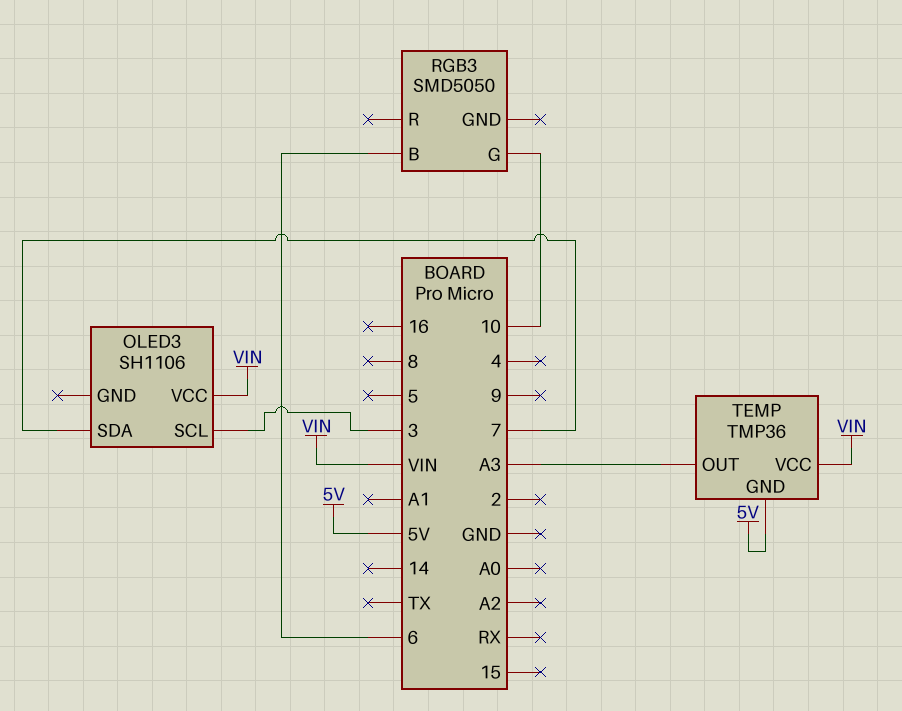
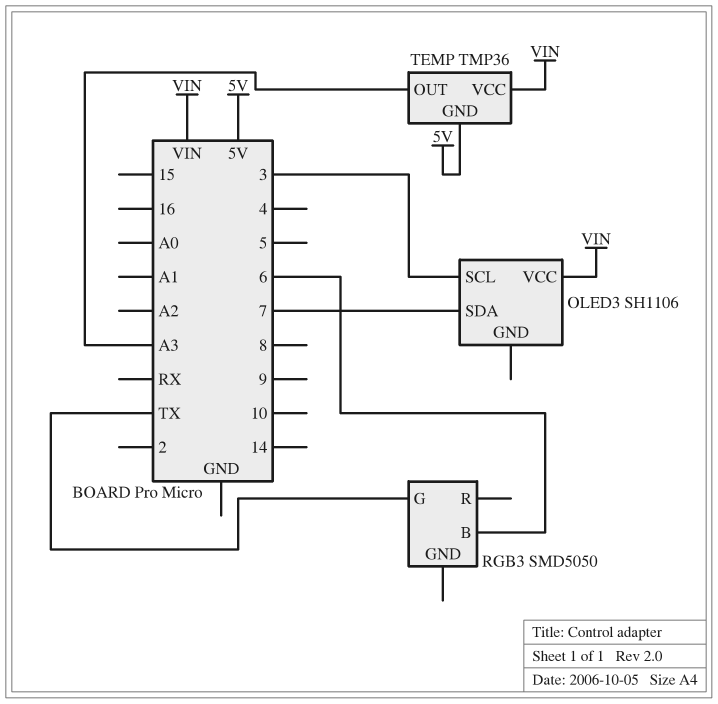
RGB3 pin G: 10 -> TX

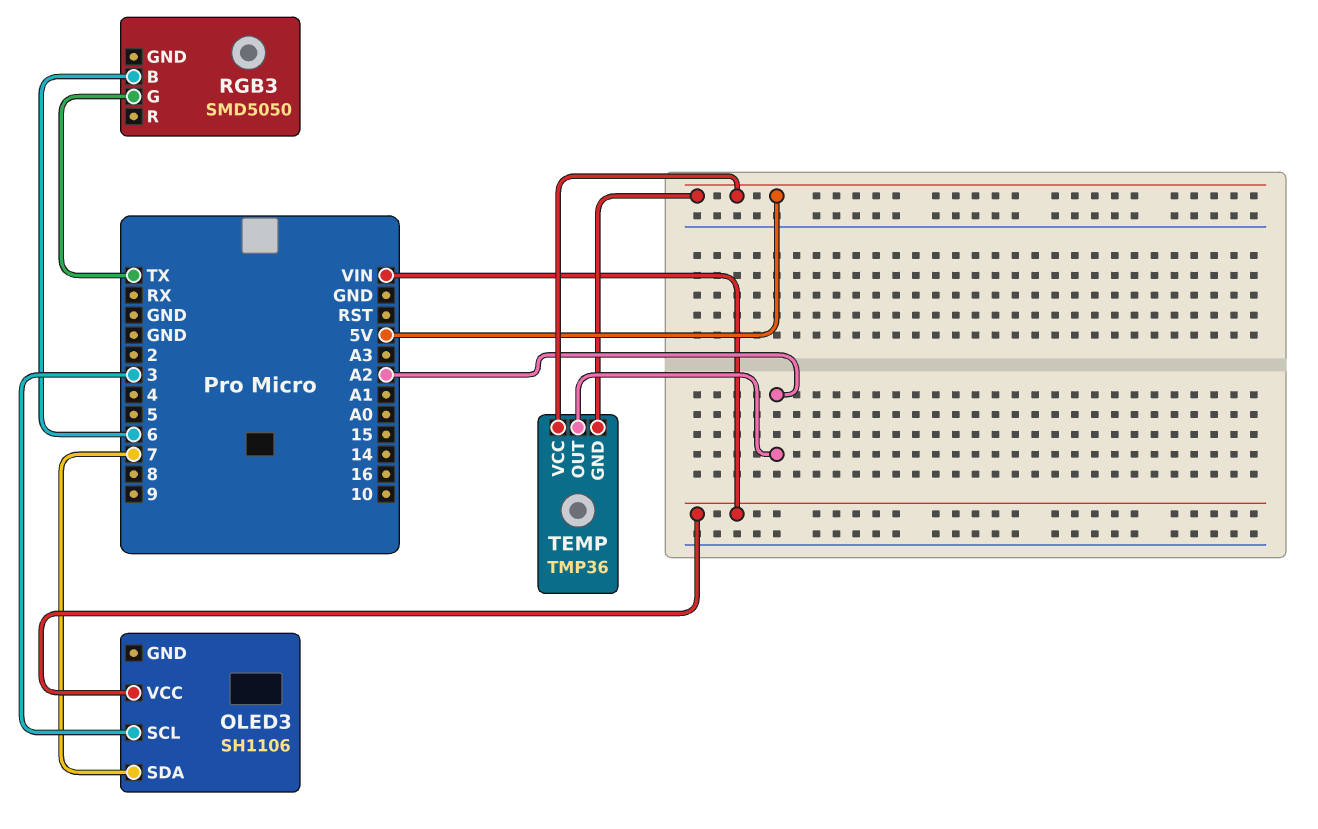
TEMP pin OUT: A3 -> A2
TEMP pin VCC: VIN -> 5V

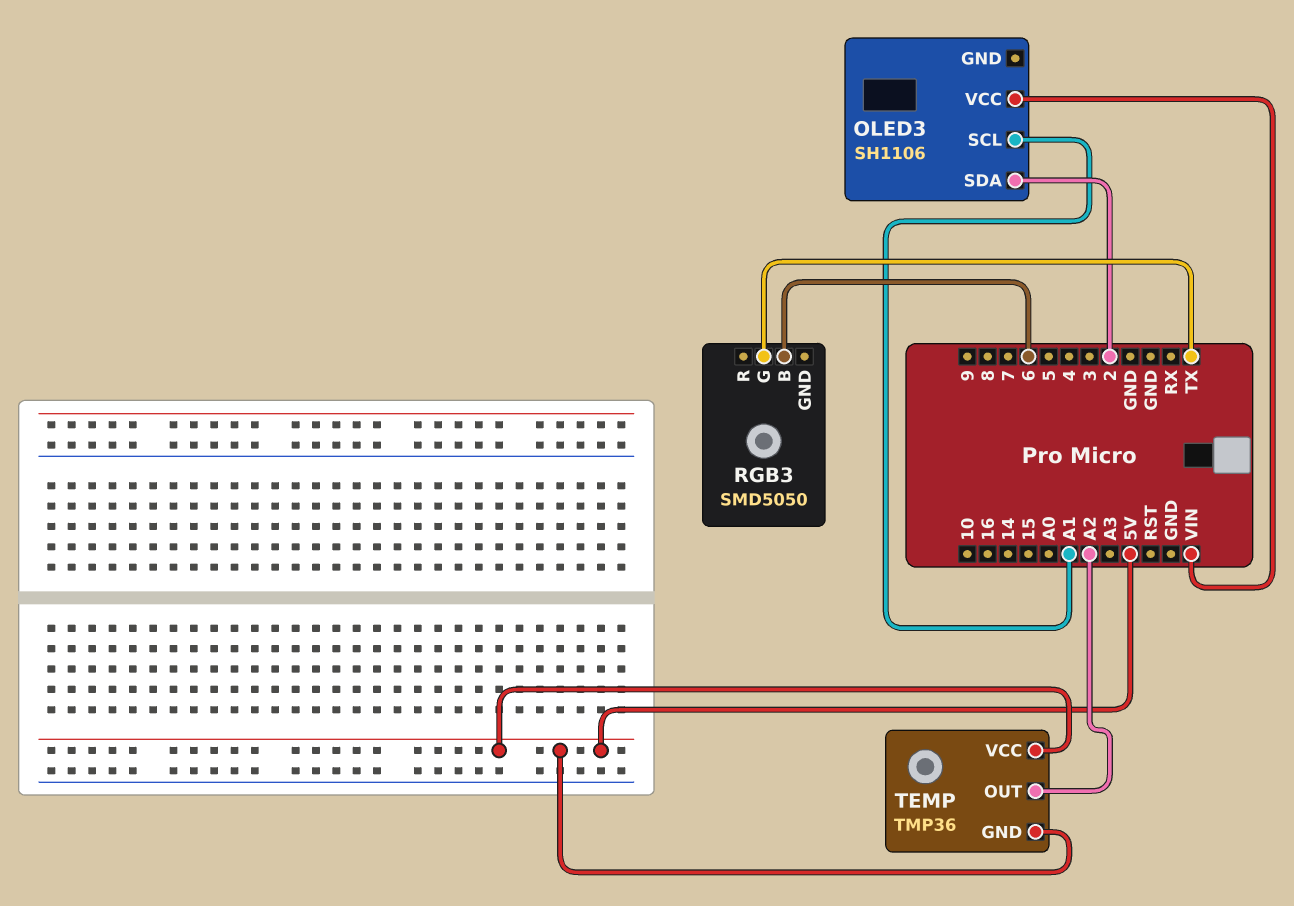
OLED3 pin SCL: 3 -> A1
OLED3 pin SDA: 7 -> 2

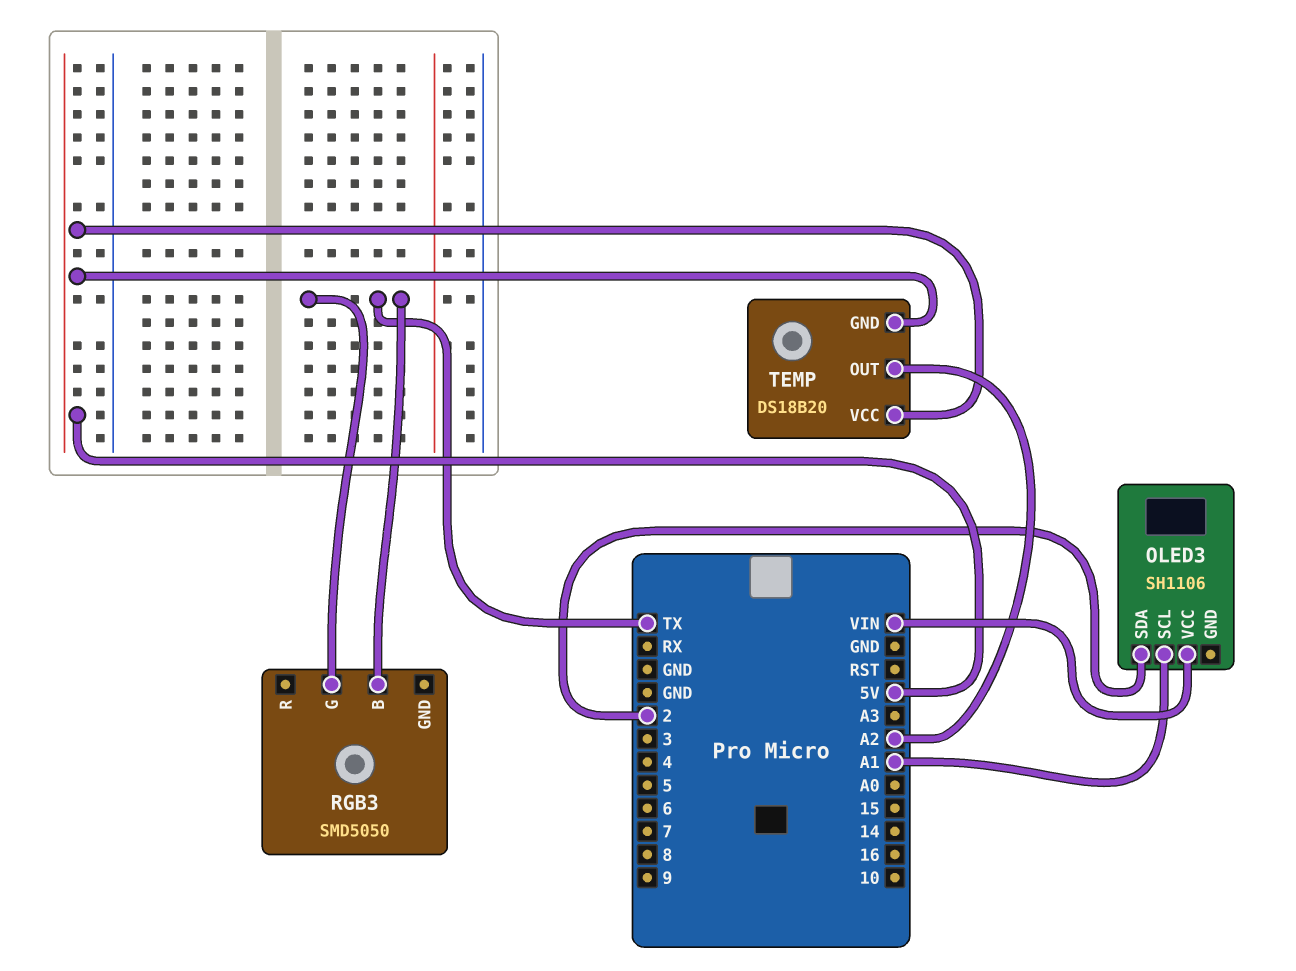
RGB3 pin B: 6 -> TX
TEMP: TMP36 -> DS18B20

